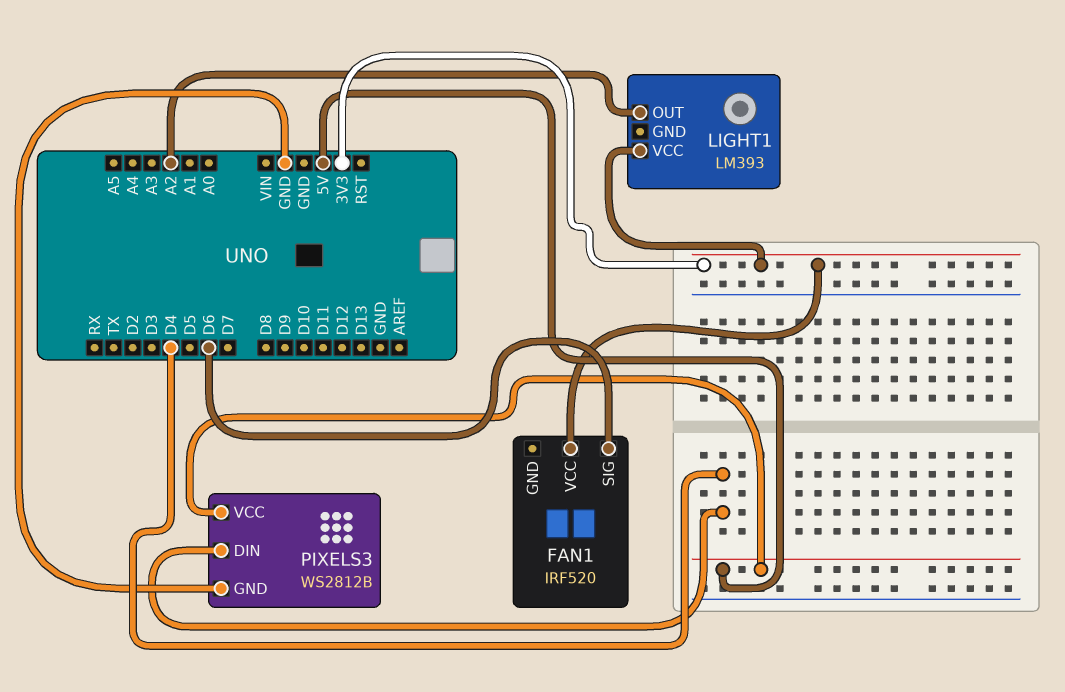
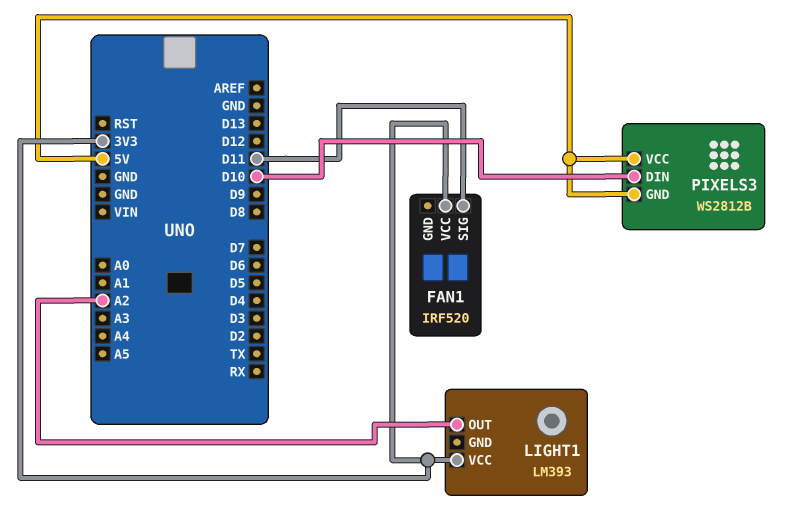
FAN1 pin SIG: D6 -> D11
PIXELS3 pin DIN: D4 -> D10
PIXELS3 pin GND: GND -> 5V

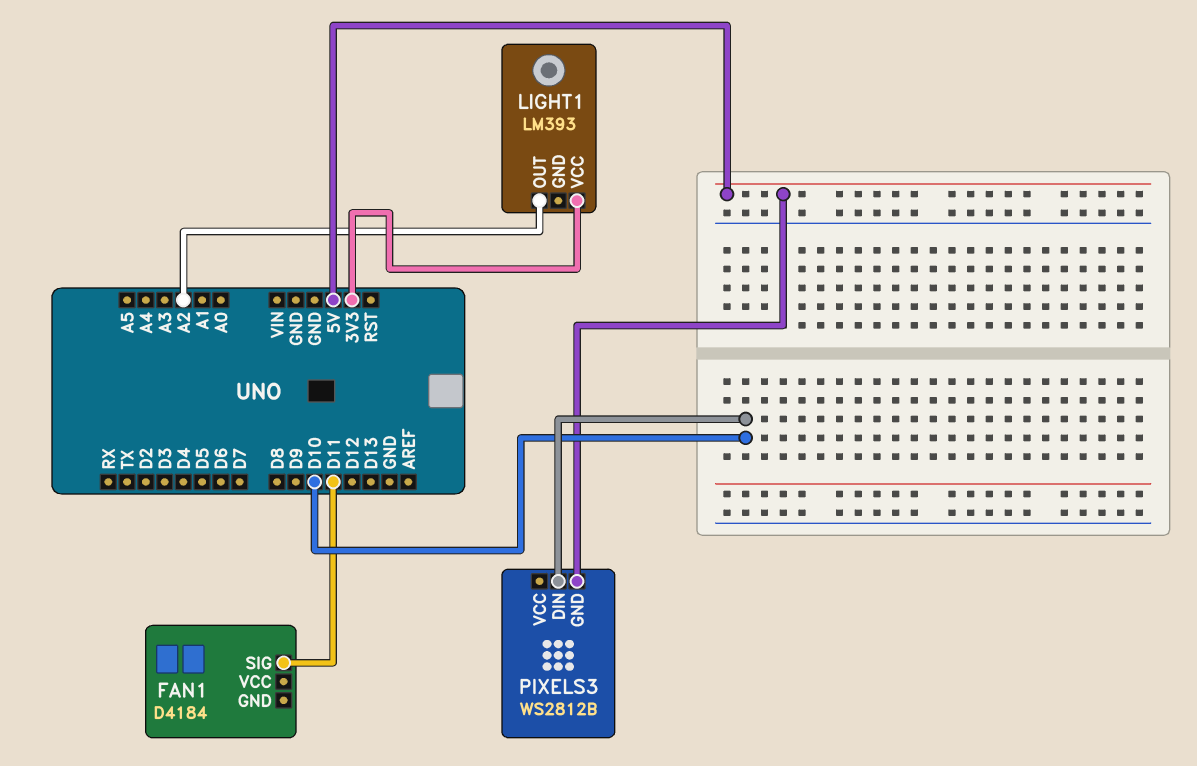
FAN1: IRF520 -> D4184
FAN1 pin VCC: 3V3 -> none
PIXELS3 pin VCC: 5V -> none

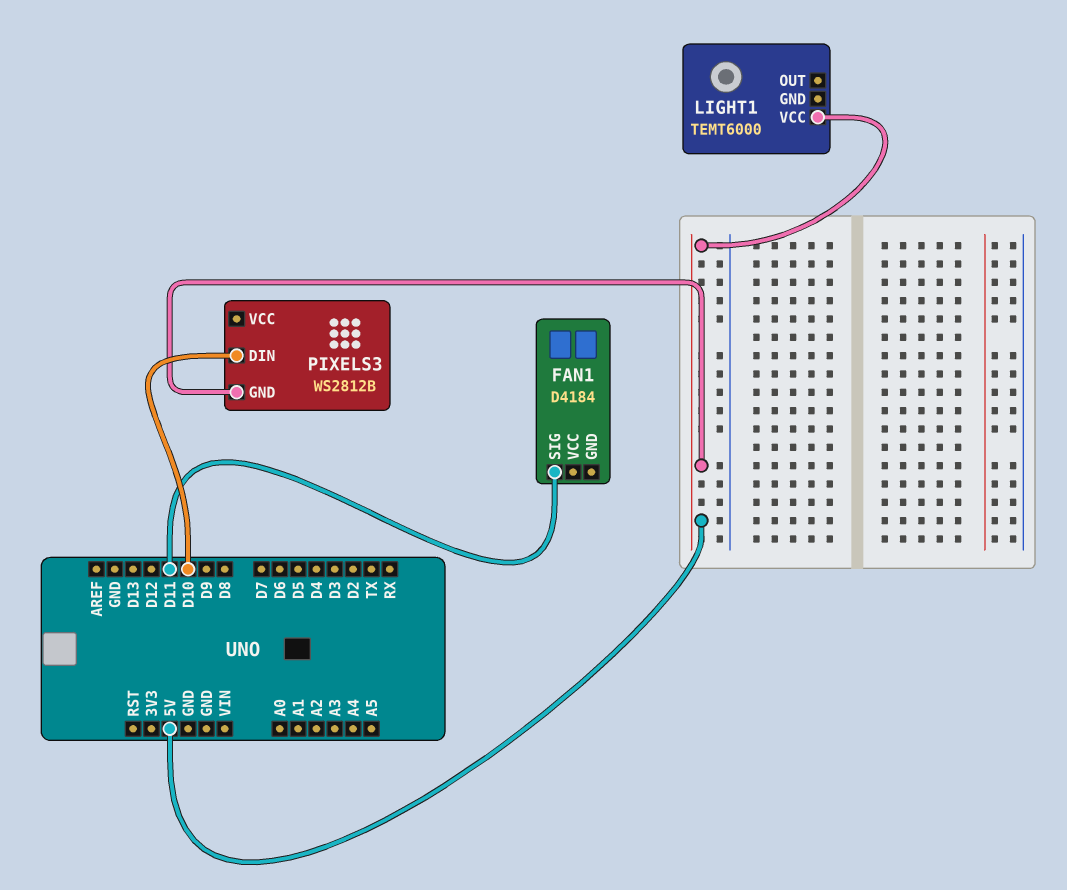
LIGHT1: LM393 -> TEMT6000
LIGHT1 pin OUT: A2 -> none
LIGHT1 pin VCC: 3V3 -> 5V

